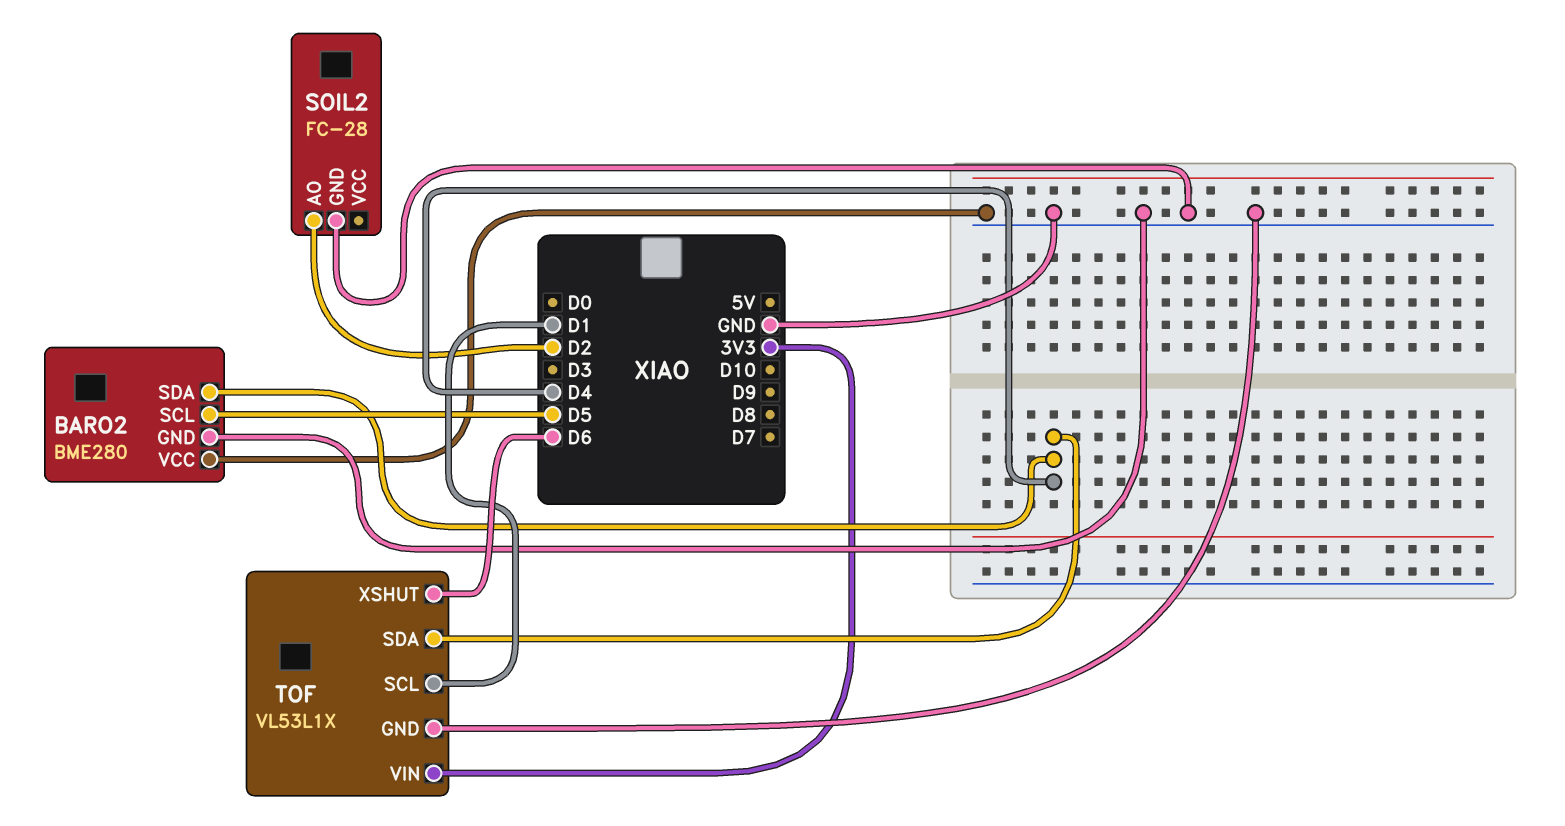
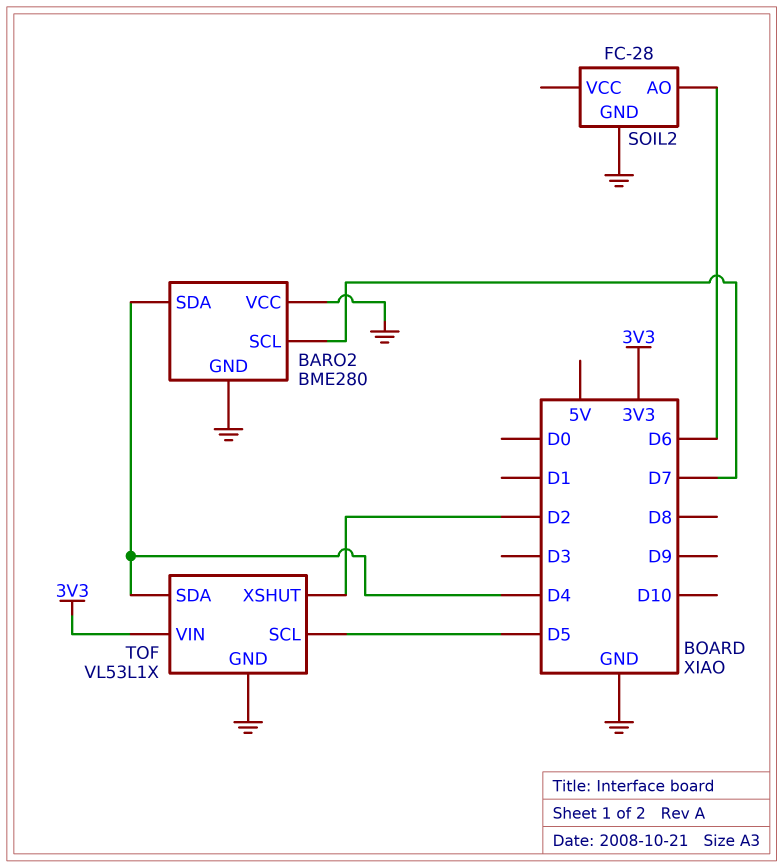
BARO2 pin SCL: D5 -> D7
SOIL2 pin AO: D2 -> D6
TOF pin SCL: D1 -> D5
TOF pin XSHUT: D6 -> D2

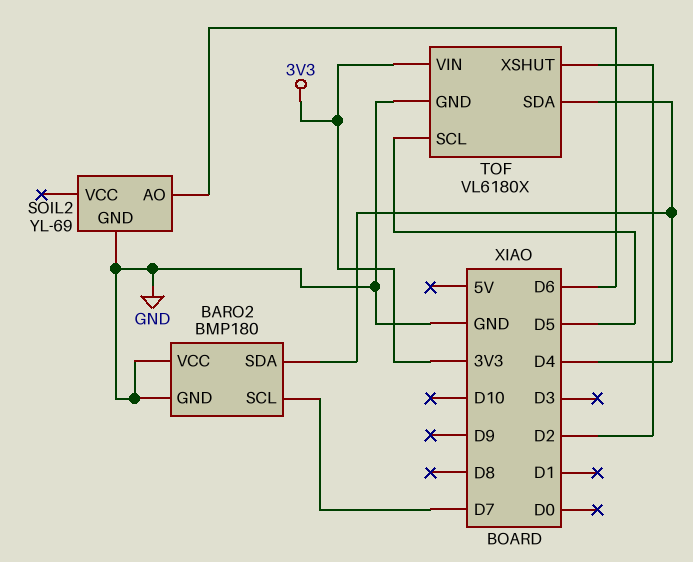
BARO2: BME280 -> BMP180
SOIL2: FC-28 -> YL-69
TOF: VL53L1X -> VL6180X

